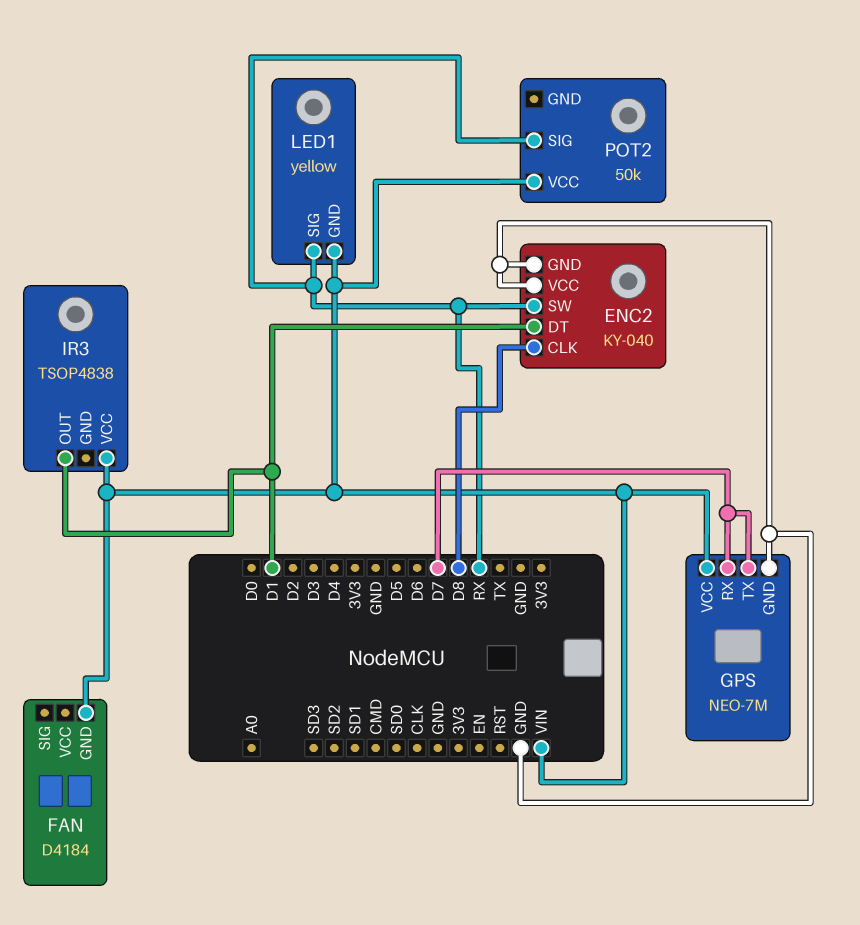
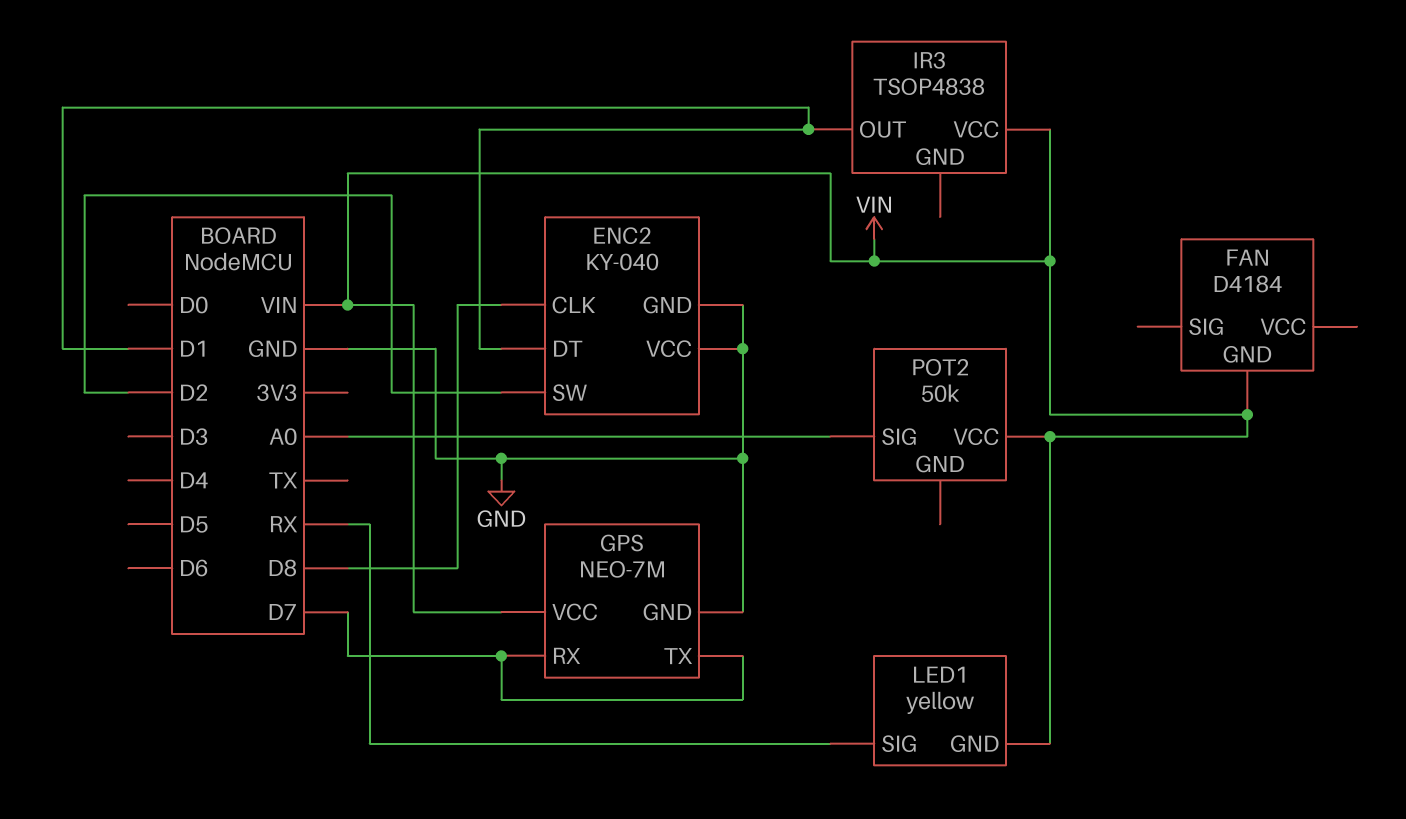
ENC2 pin SW: RX -> D2
POT2 pin SIG: RX -> A0

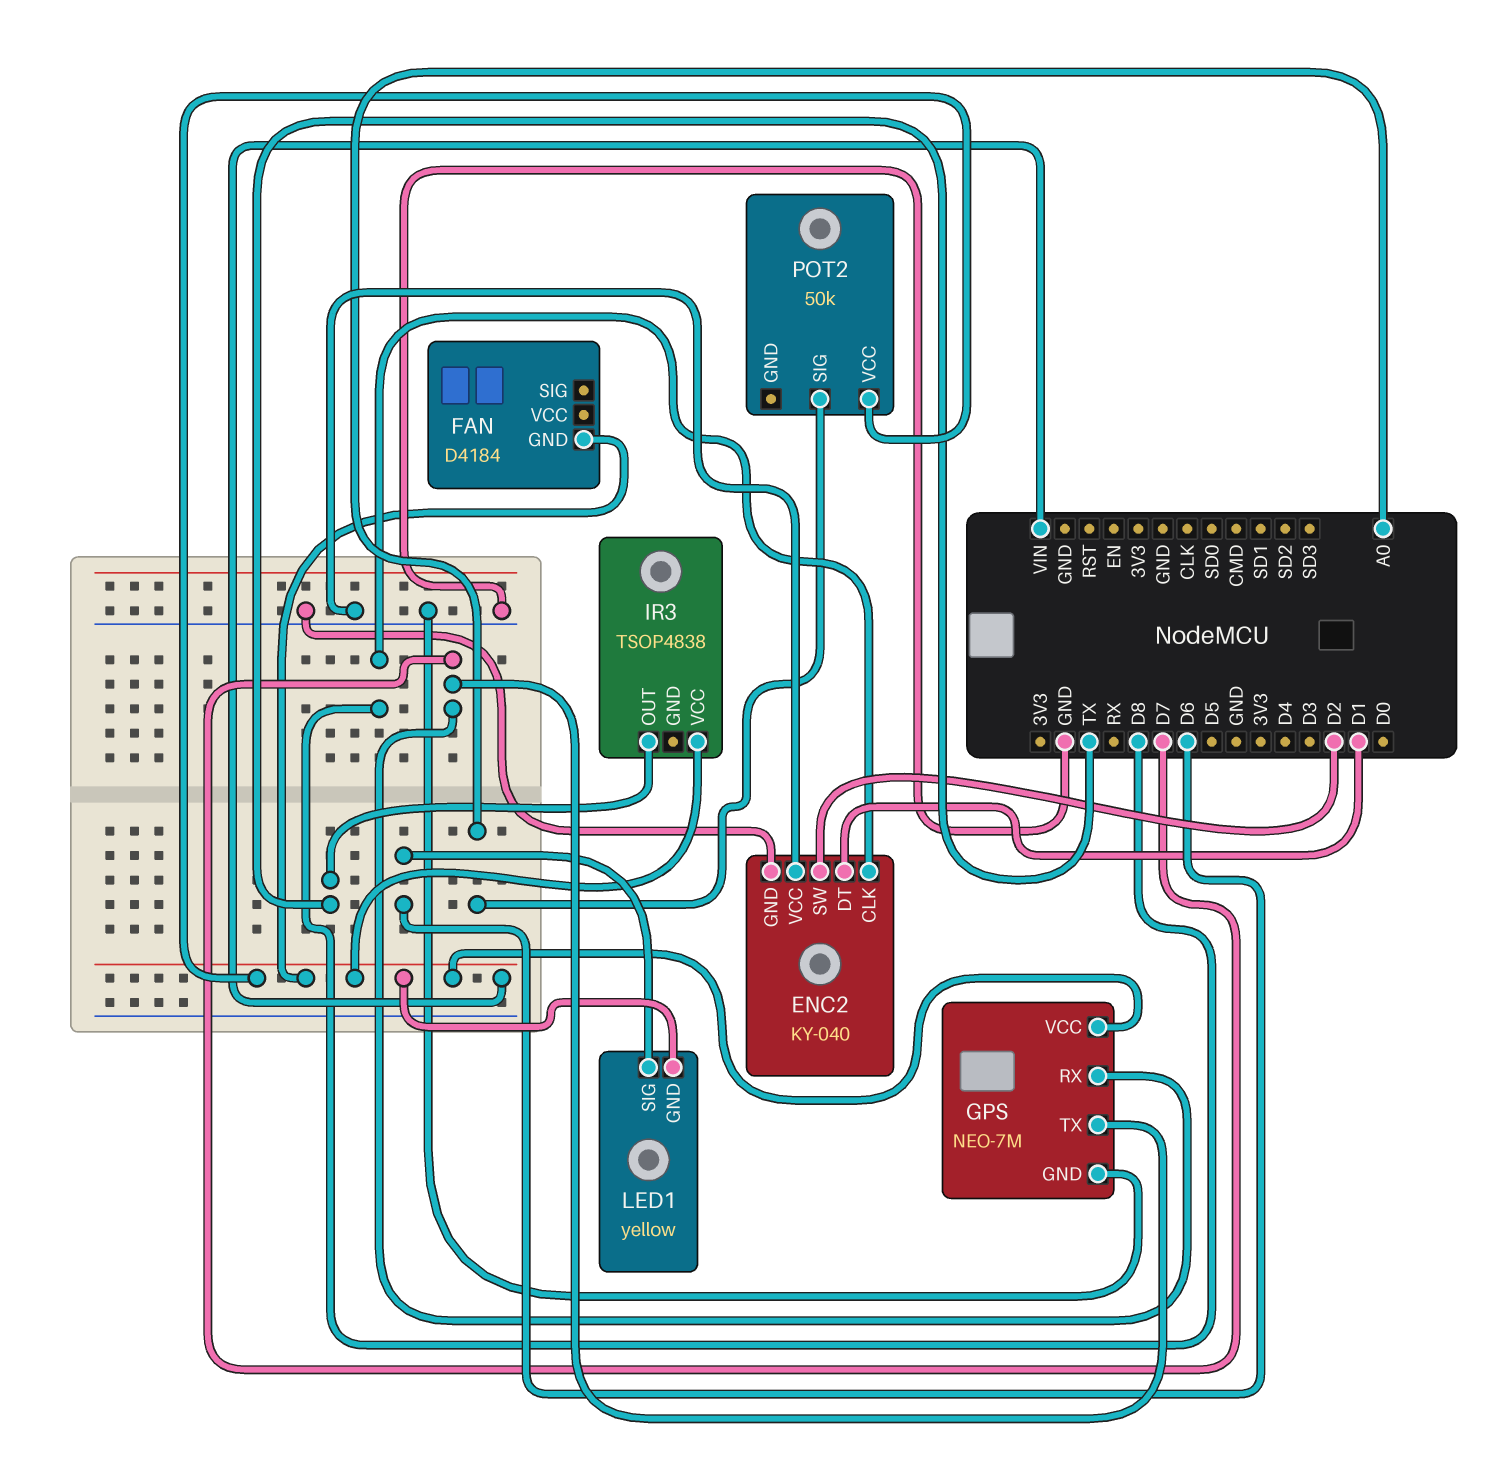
IR3 pin OUT: D1 -> TX
LED1 pin SIG: RX -> D6

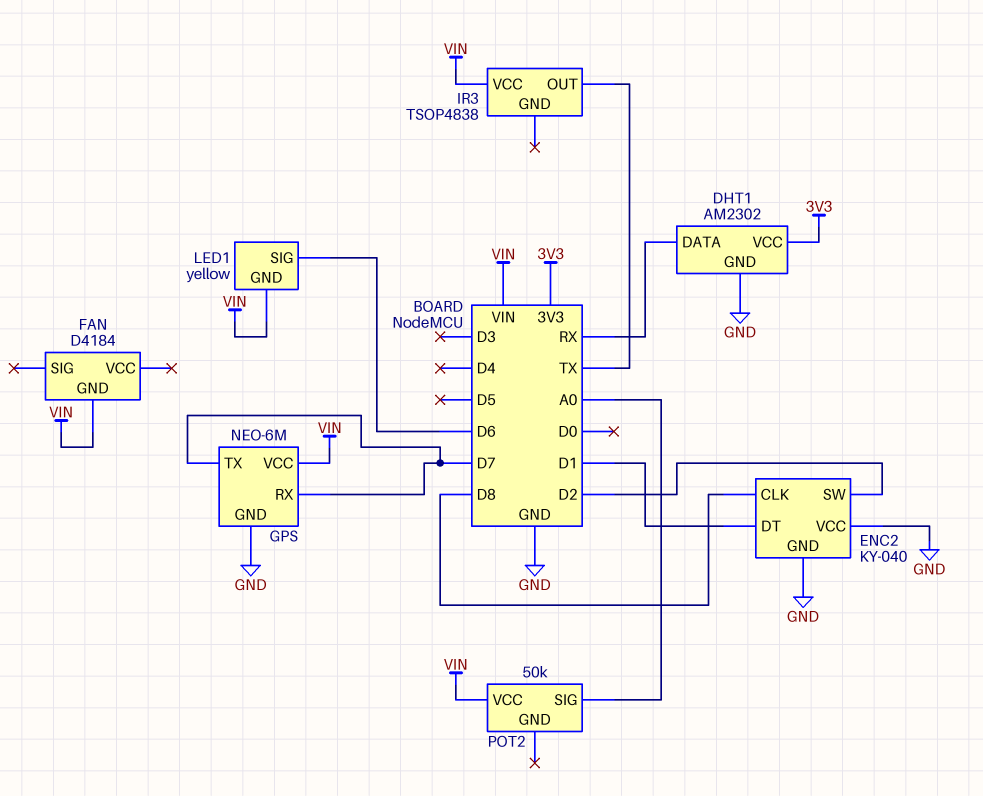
DHT1: none -> AM2302
DHT1 pin DATA: none -> RX
DHT1 pin GND: none -> GND
DHT1 pin VCC: none -> 3V3
GPS: NEO-7M -> NEO-6M

